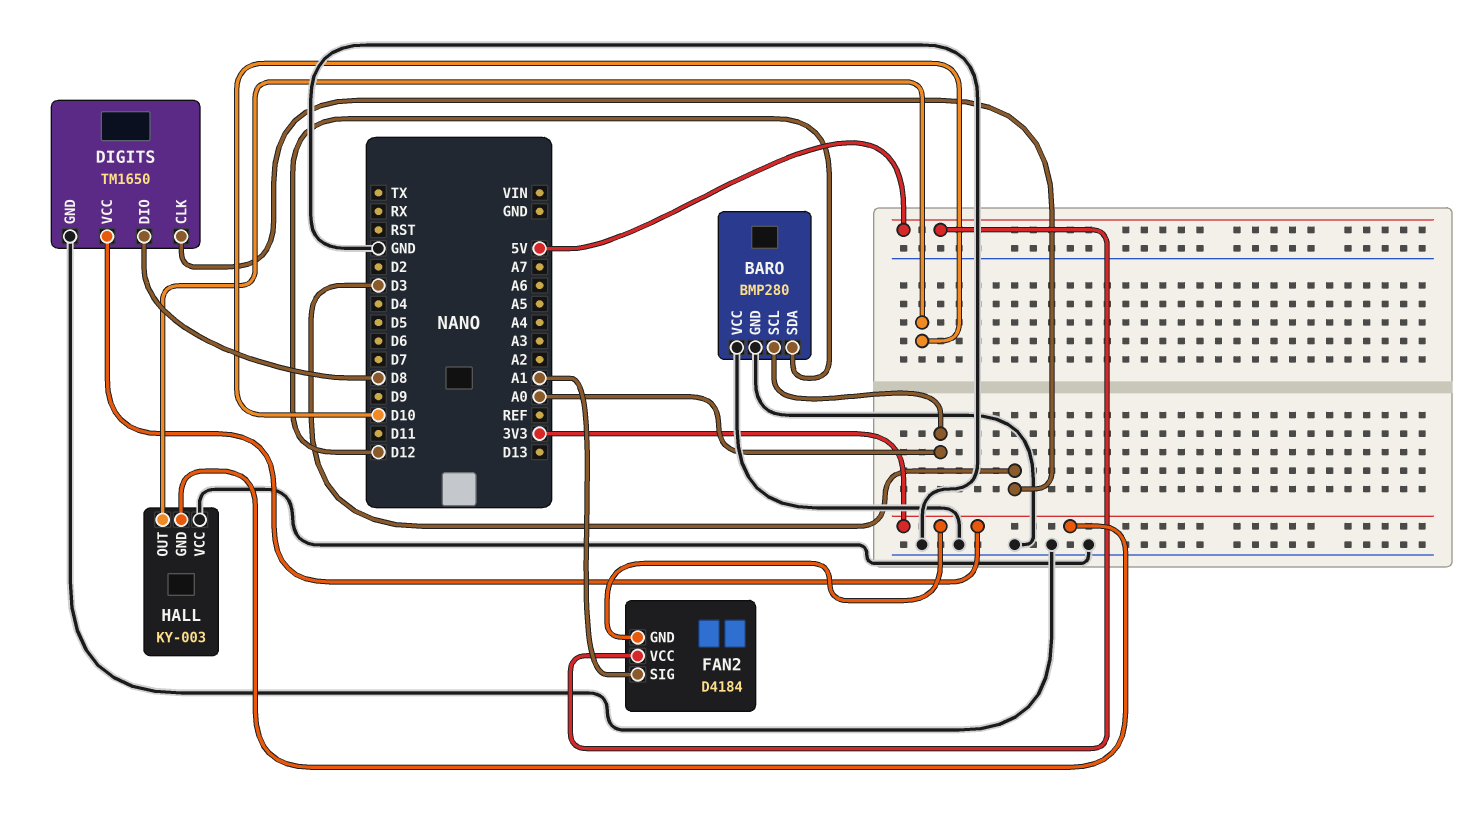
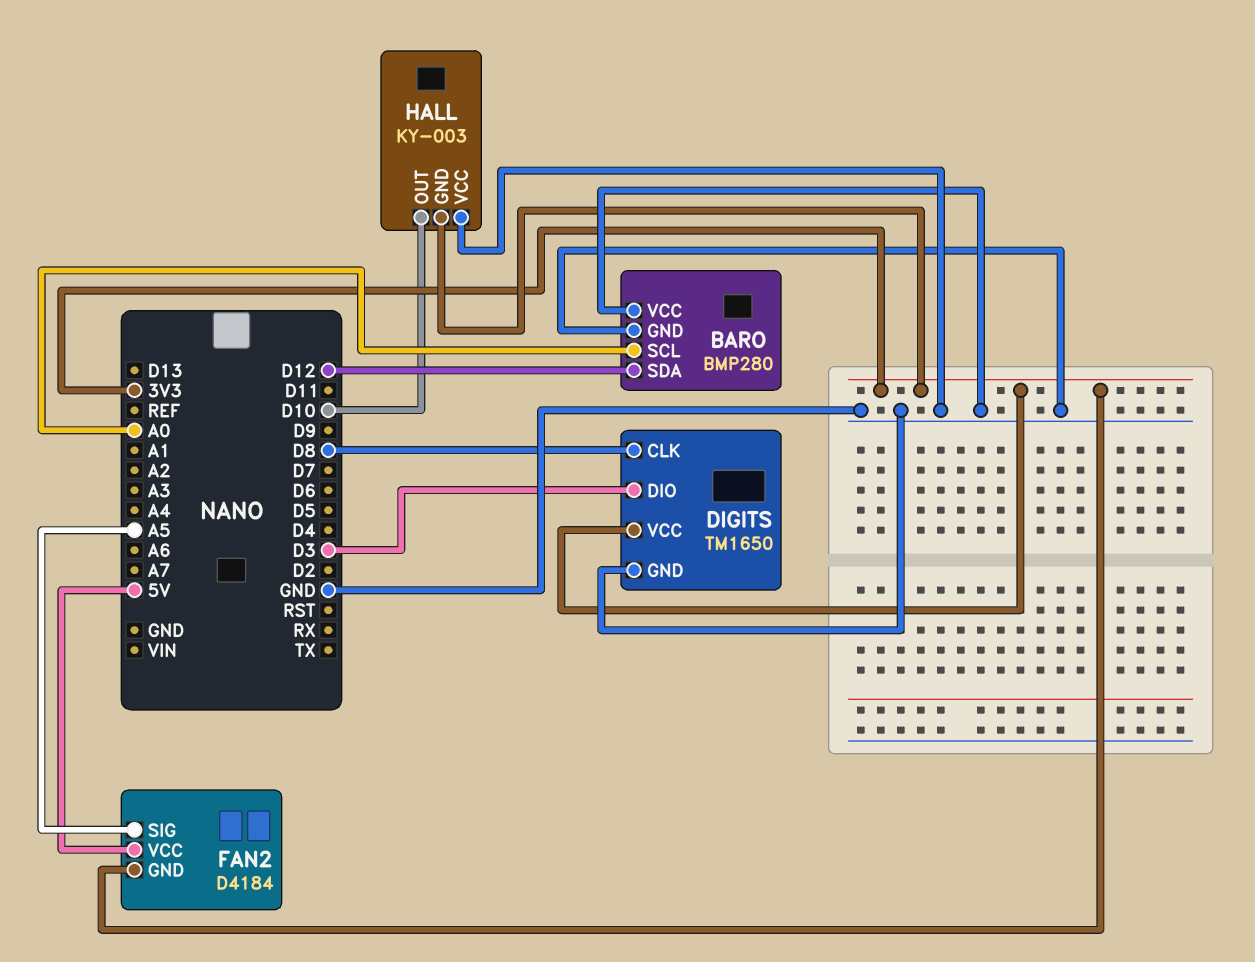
DIGITS pin CLK: D3 -> D8
DIGITS pin DIO: D8 -> D3
FAN2 pin SIG: A1 -> A5

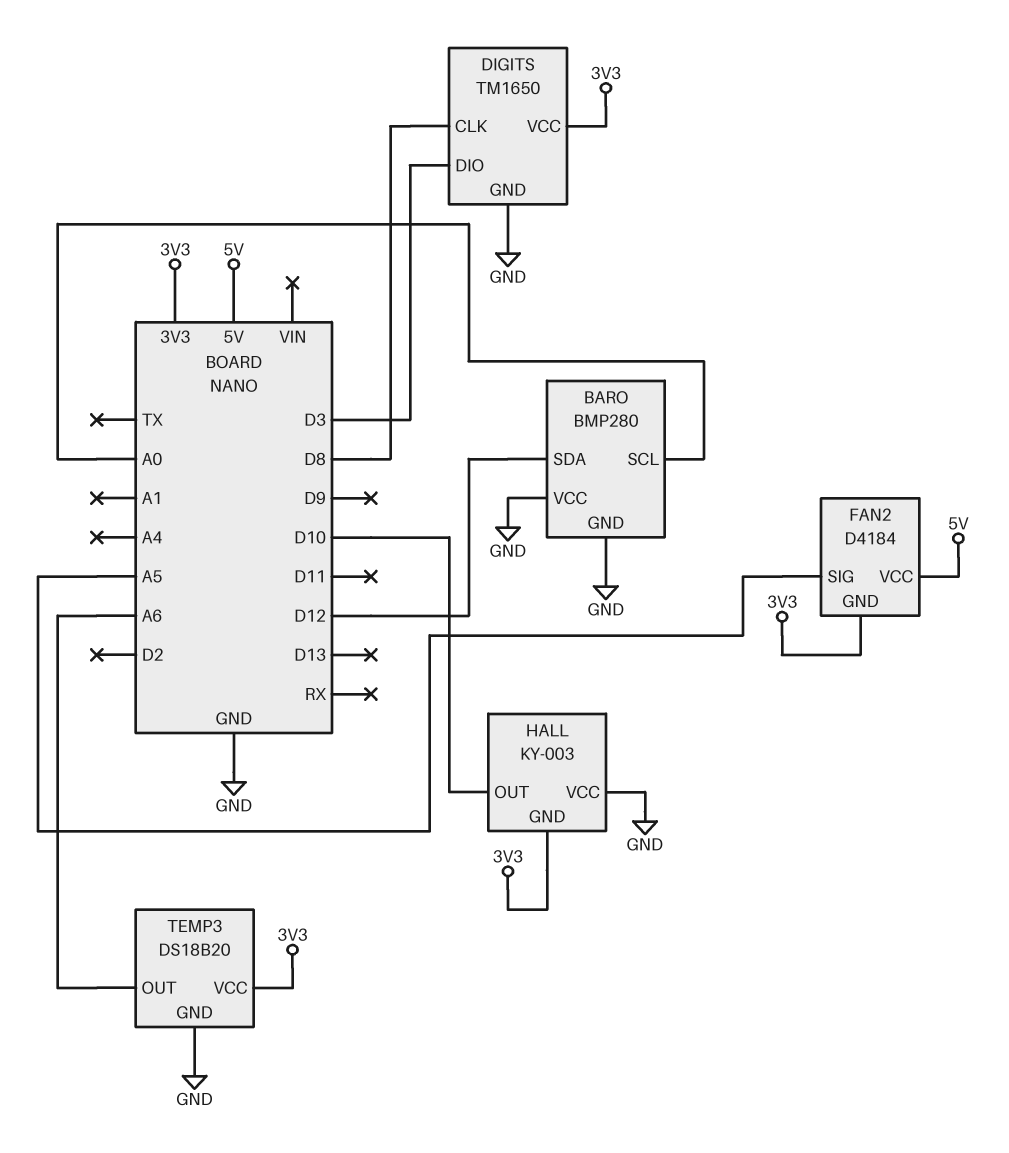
TEMP3: none -> DS18B20
TEMP3 pin GND: none -> GND
TEMP3 pin OUT: none -> A6
TEMP3 pin VCC: none -> 3V3

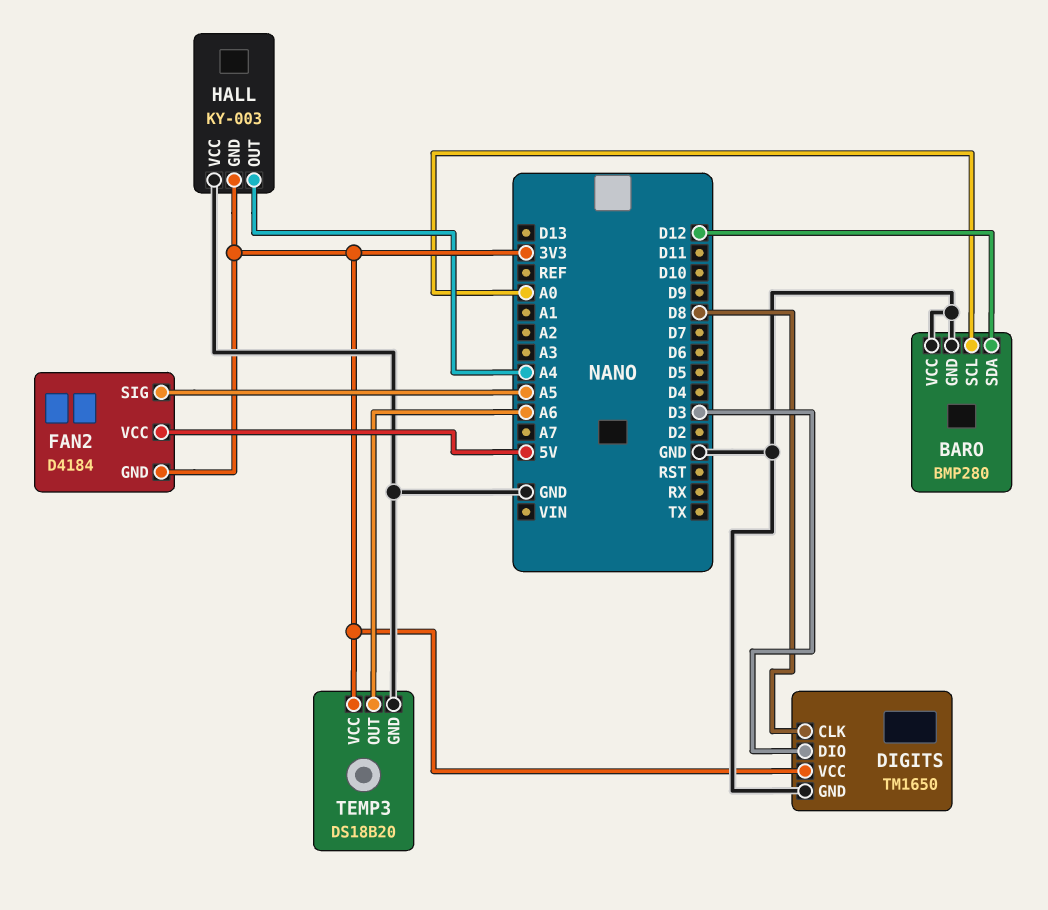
HALL pin OUT: D10 -> A4

